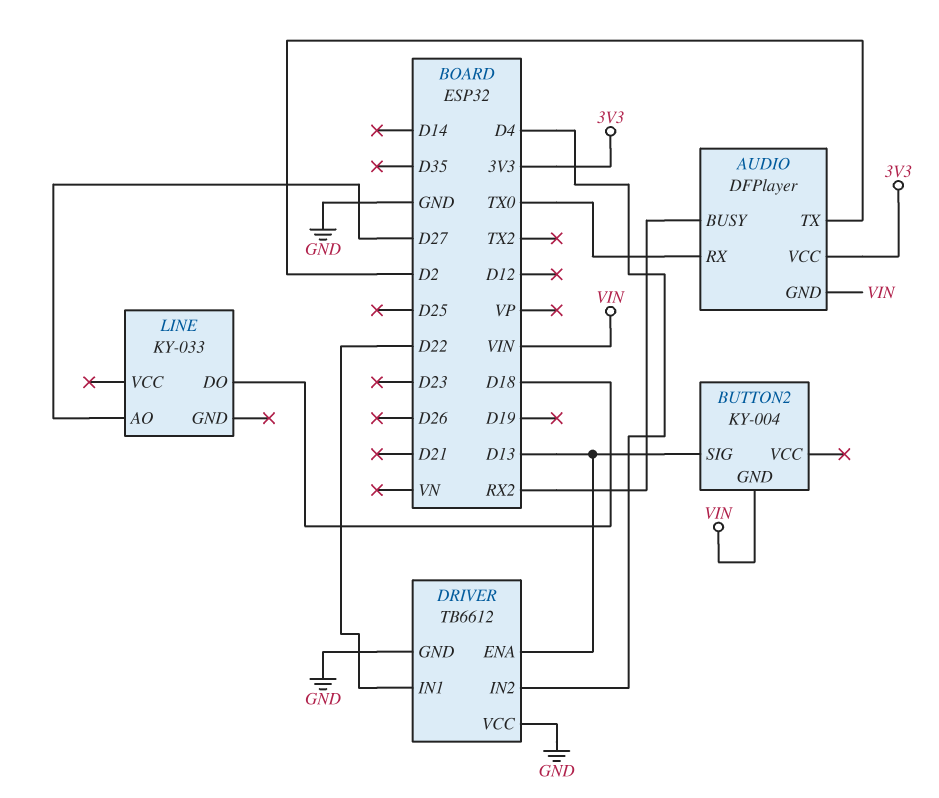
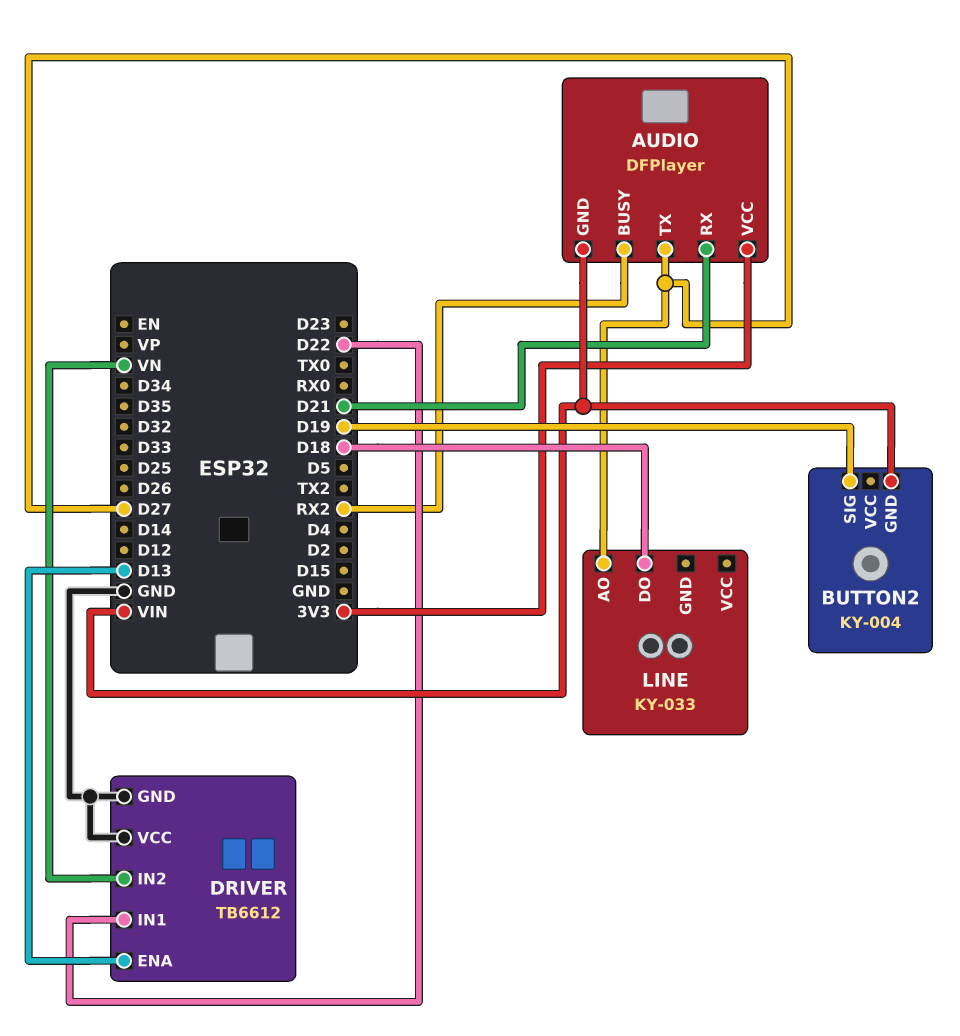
AUDIO pin RX: TX0 -> D21
AUDIO pin TX: D2 -> D27
BUTTON2 pin SIG: D13 -> D19
DRIVER pin IN2: D4 -> VN

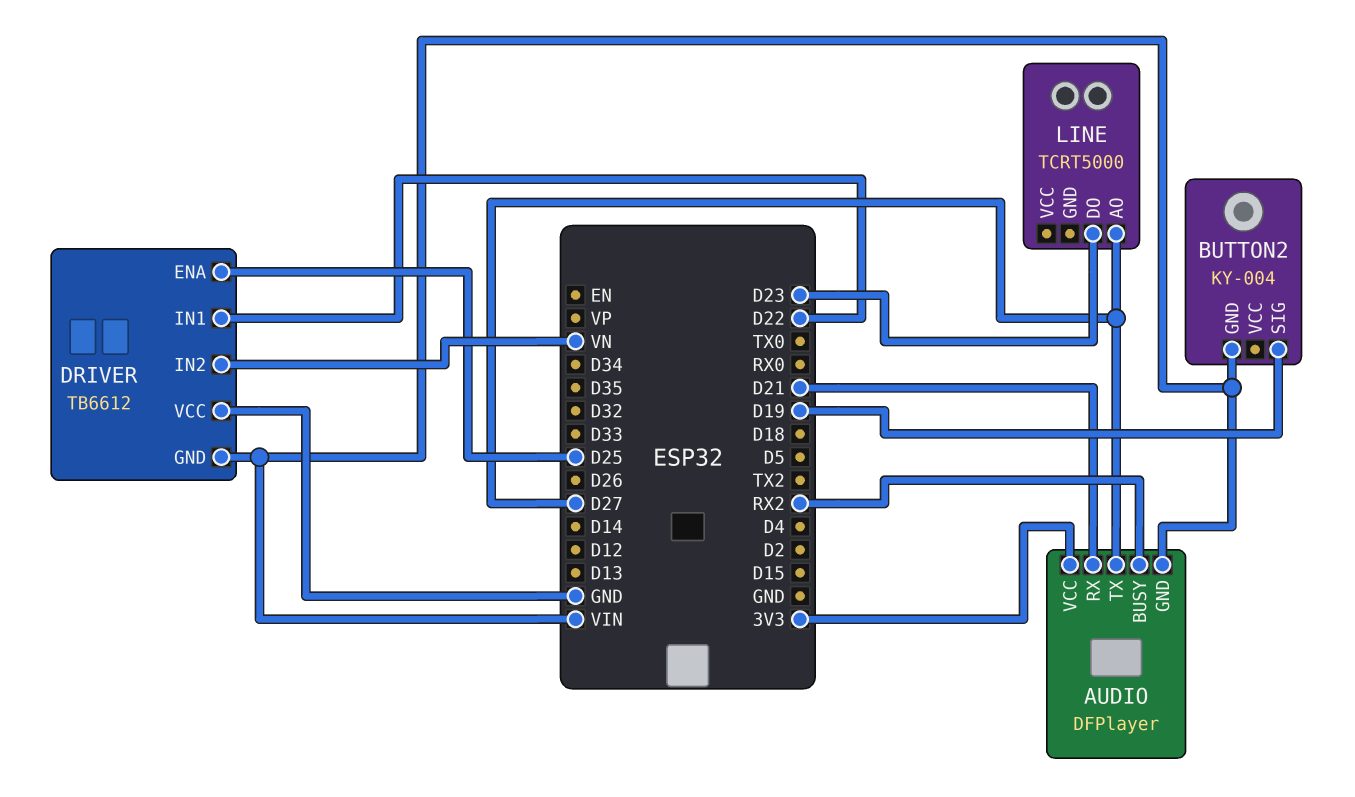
DRIVER pin ENA: D13 -> D25
DRIVER pin GND: GND -> VIN
LINE: KY-033 -> TCRT5000
LINE pin DO: D18 -> D23

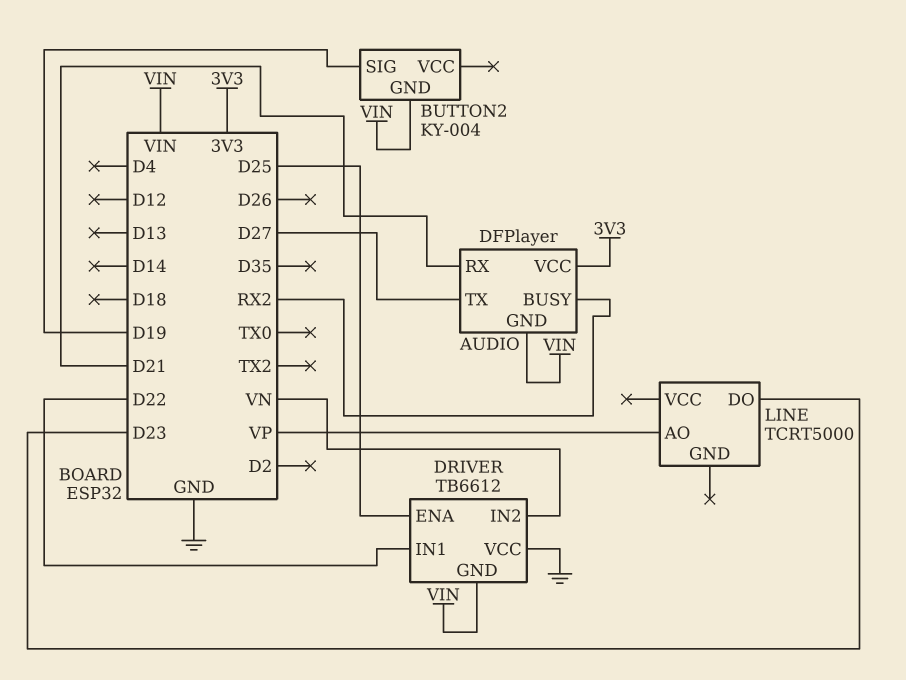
LINE pin AO: D27 -> VP

